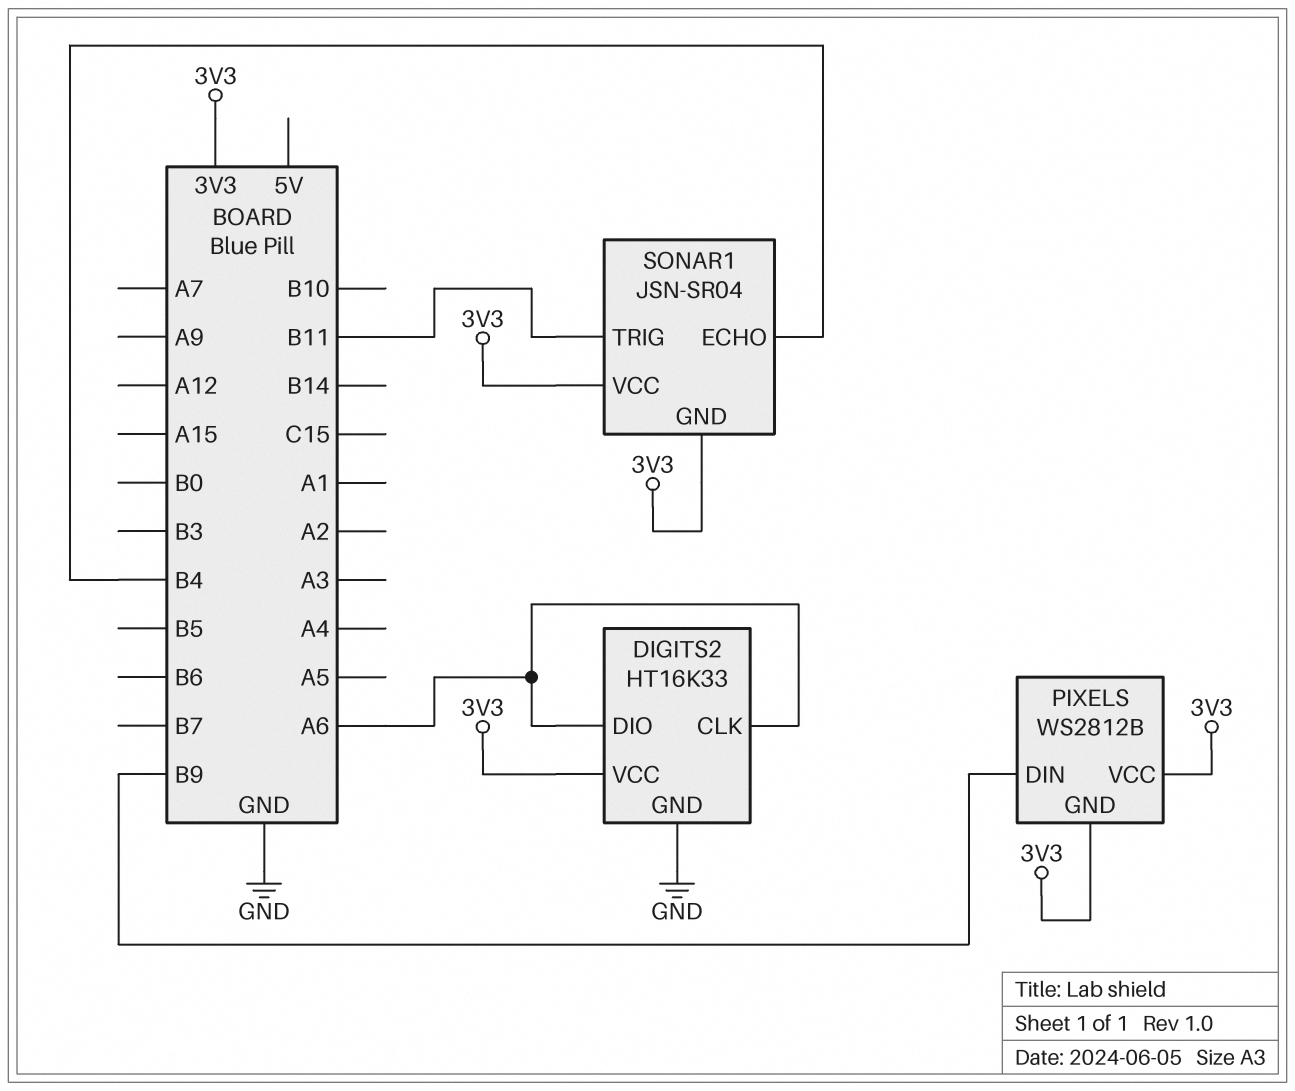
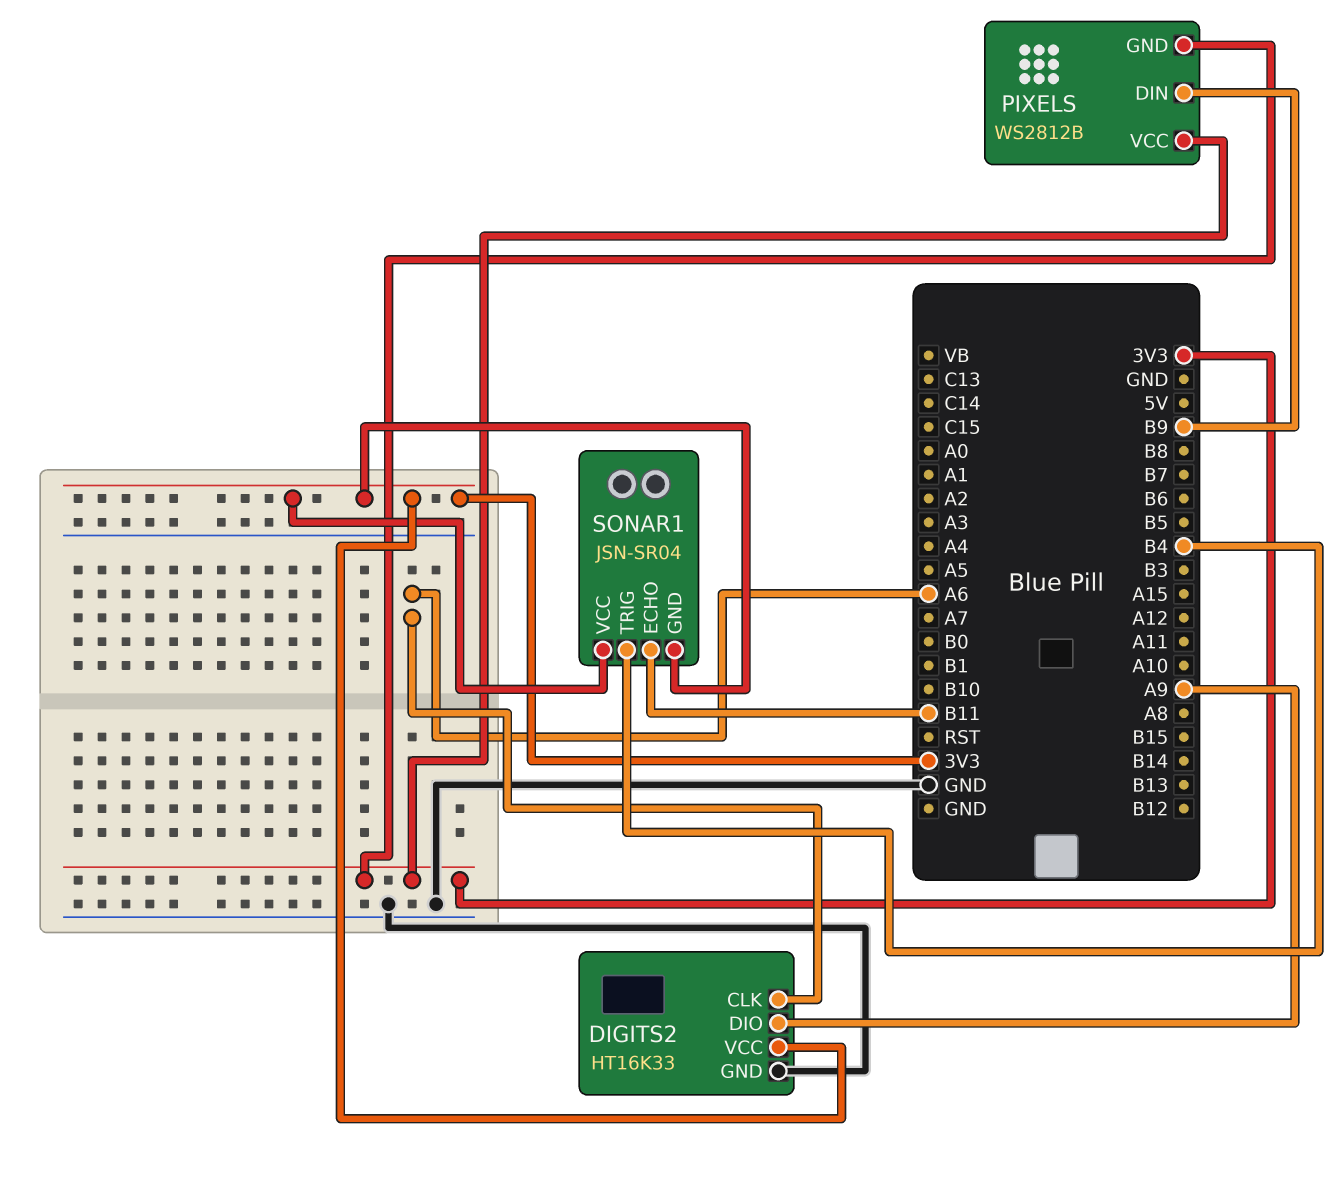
DIGITS2 pin DIO: A6 -> A9
SONAR1 pin ECHO: B4 -> B11
SONAR1 pin TRIG: B11 -> B4

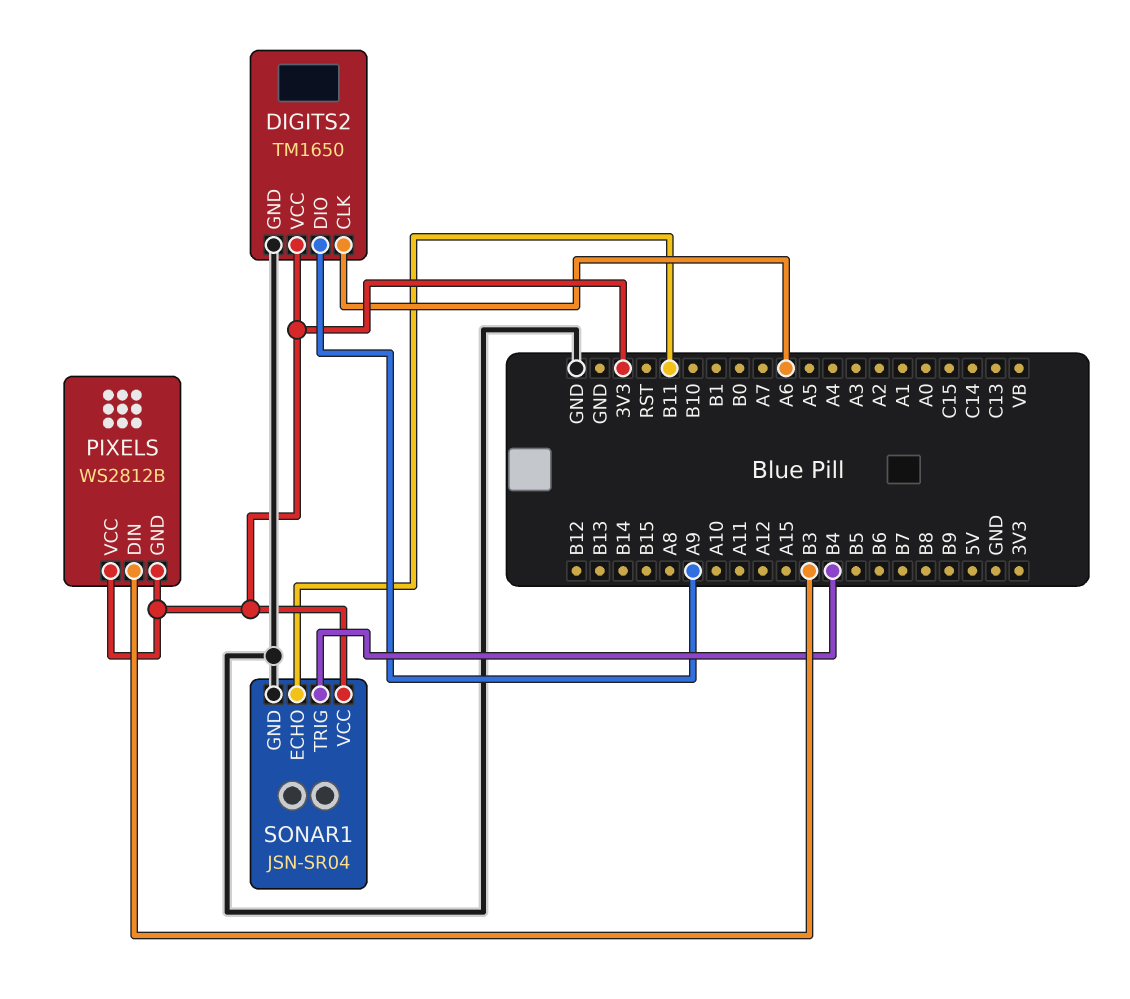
DIGITS2: HT16K33 -> TM1650
PIXELS pin DIN: B9 -> B3
SONAR1 pin GND: 3V3 -> GND

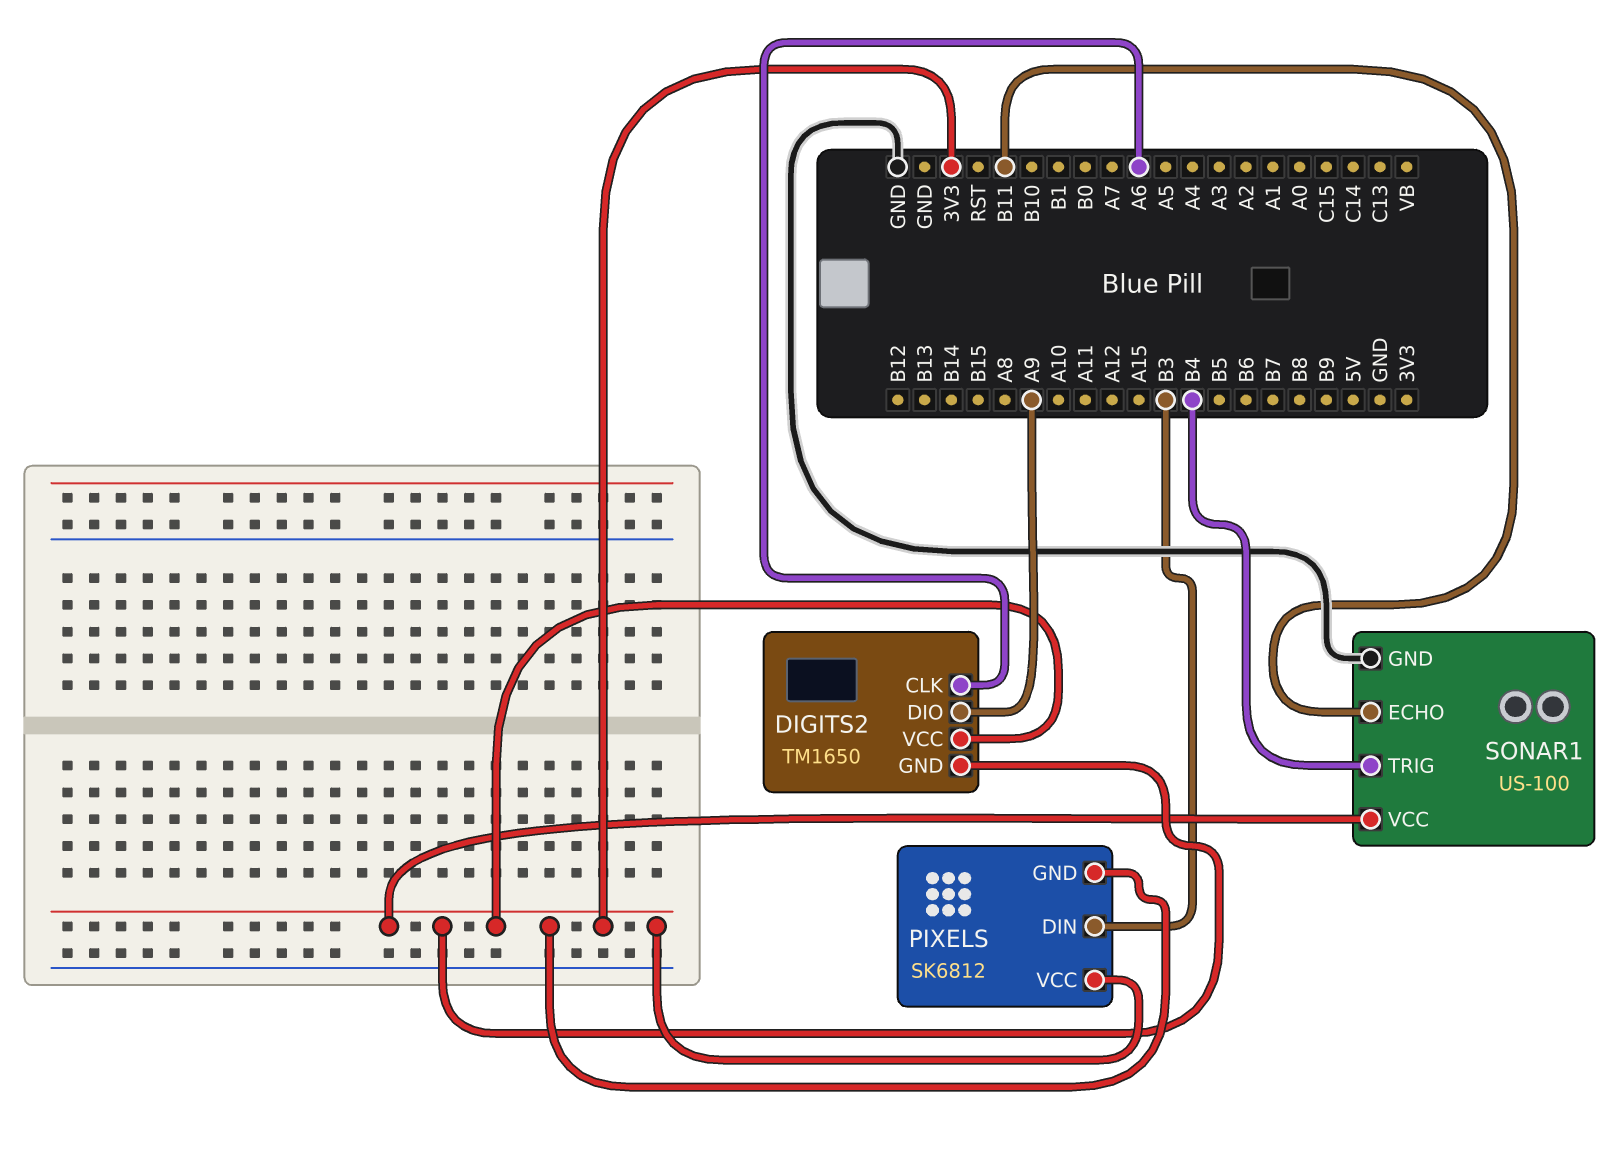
DIGITS2 pin GND: GND -> 3V3
PIXELS: WS2812B -> SK6812
SONAR1: JSN-SR04 -> US-100

